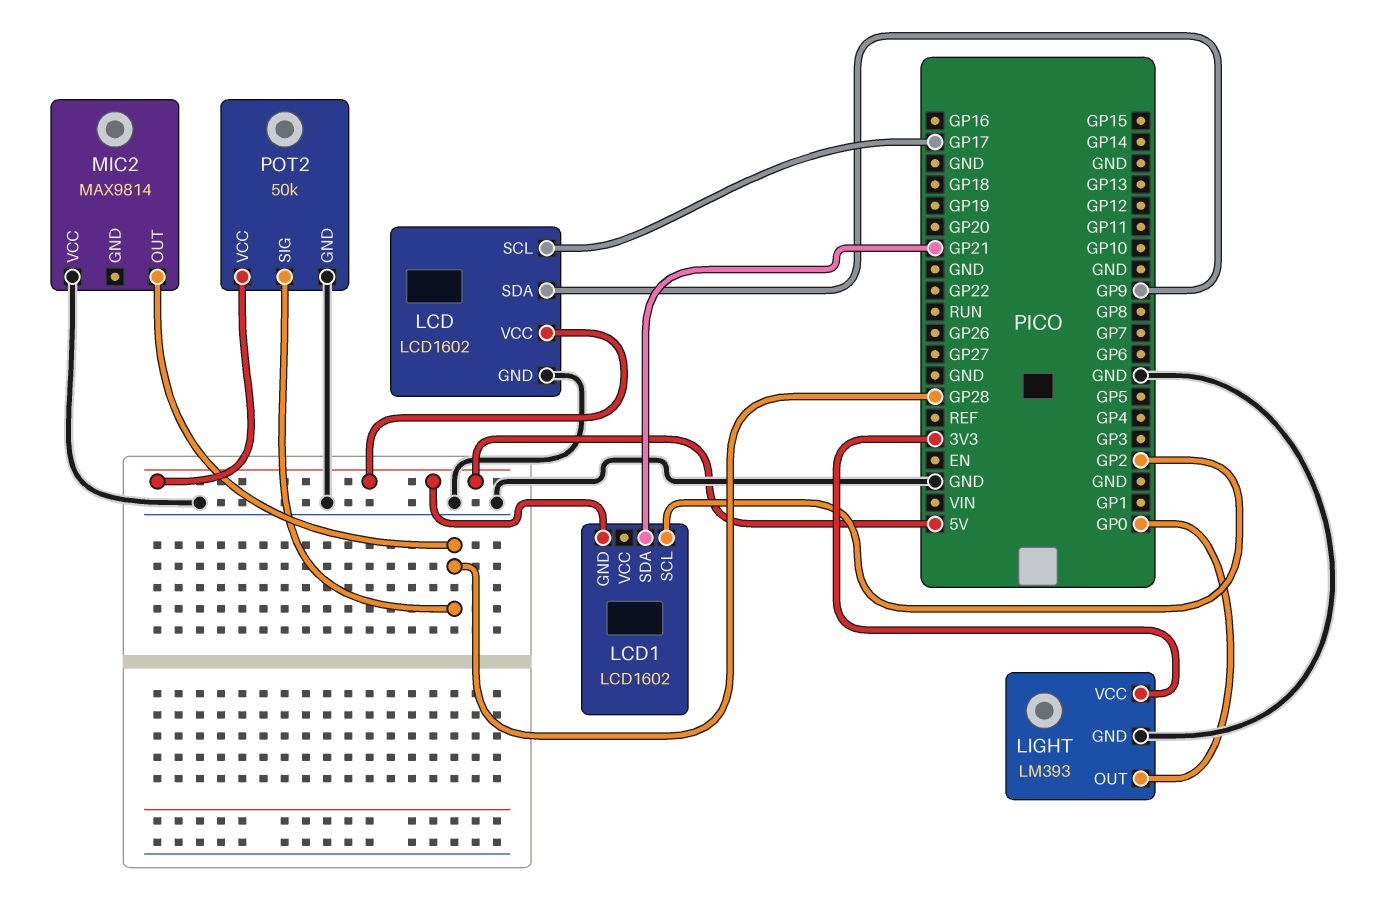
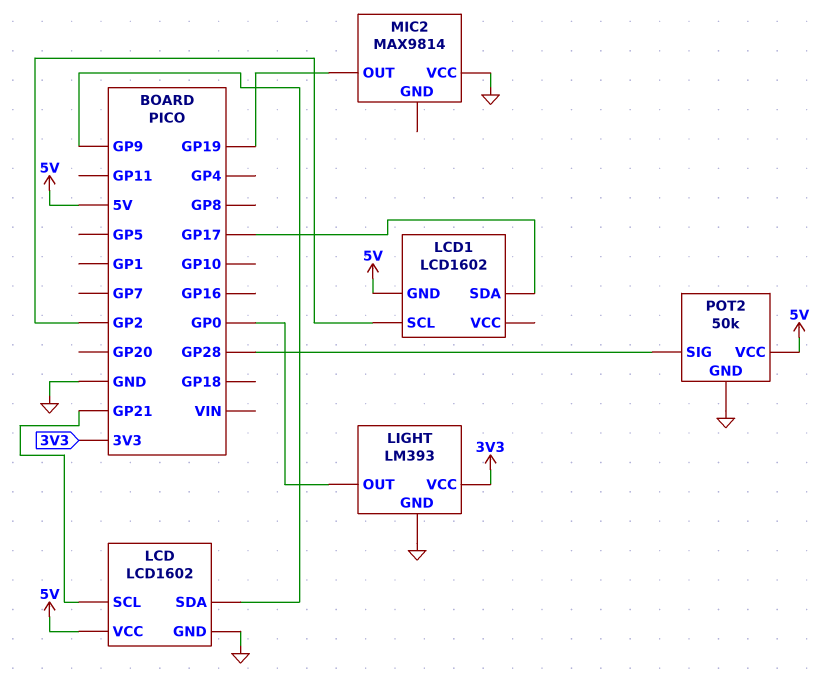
LCD pin SCL: GP17 -> GP21
LCD1 pin SDA: GP21 -> GP17
MIC2 pin OUT: GP28 -> GP19

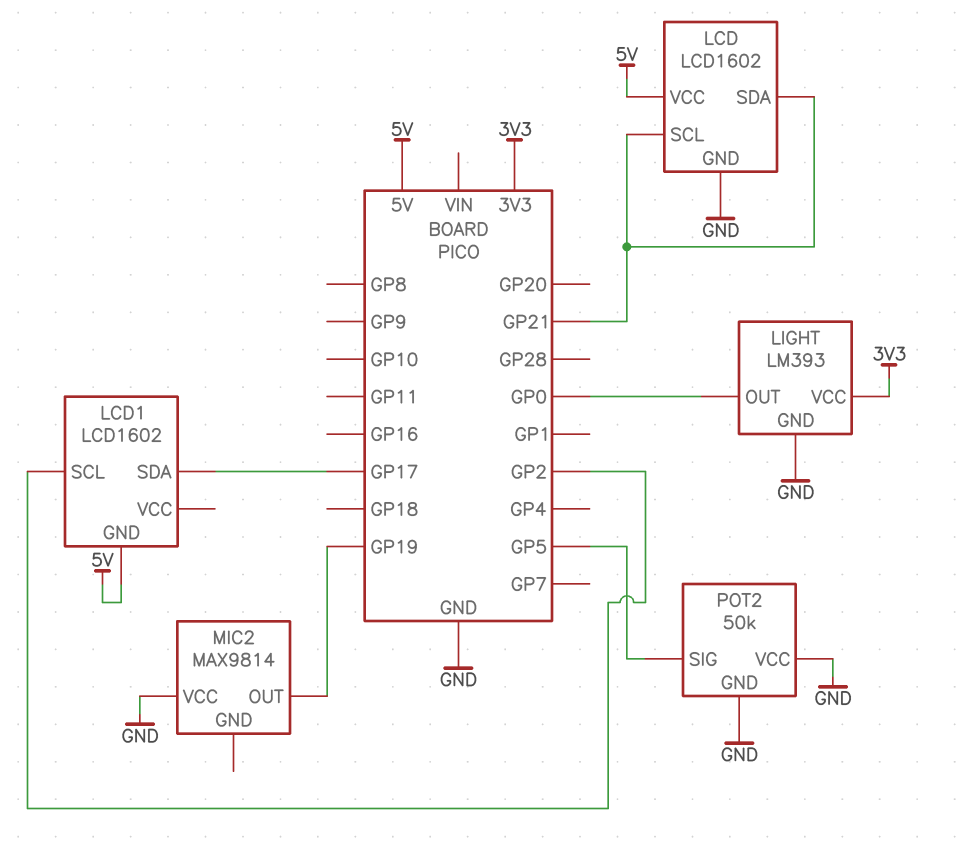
LCD pin SDA: GP9 -> GP21
POT2 pin SIG: GP28 -> GP5
POT2 pin VCC: 5V -> GND

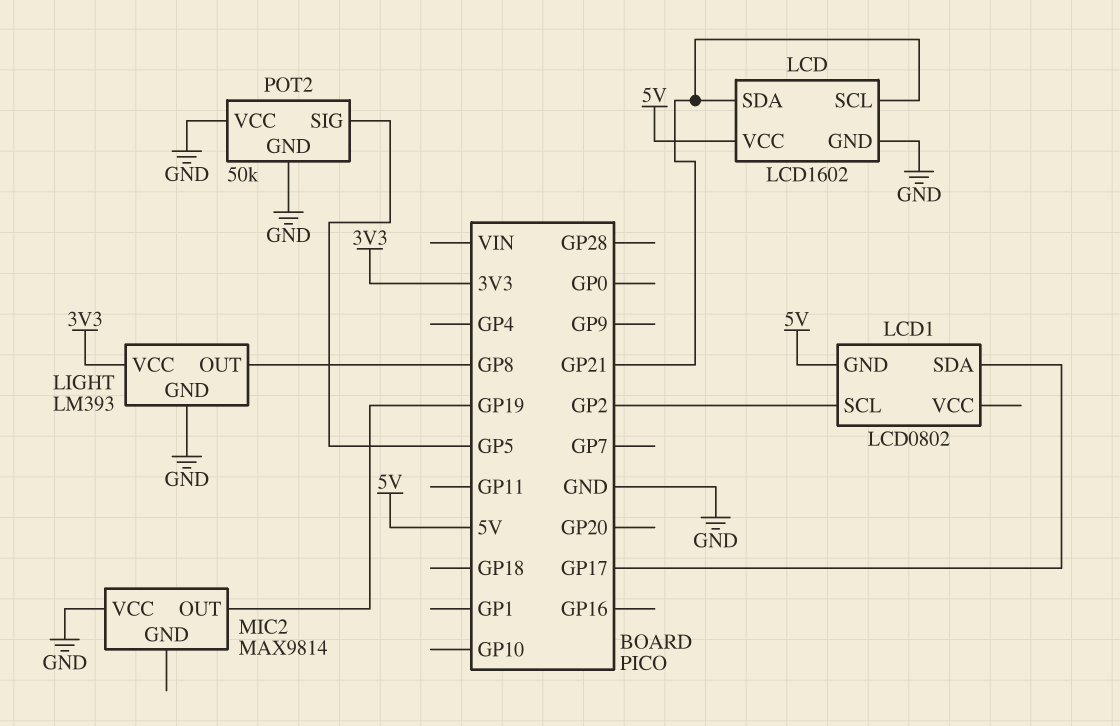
LCD1: LCD1602 -> LCD0802
LIGHT pin OUT: GP0 -> GP8

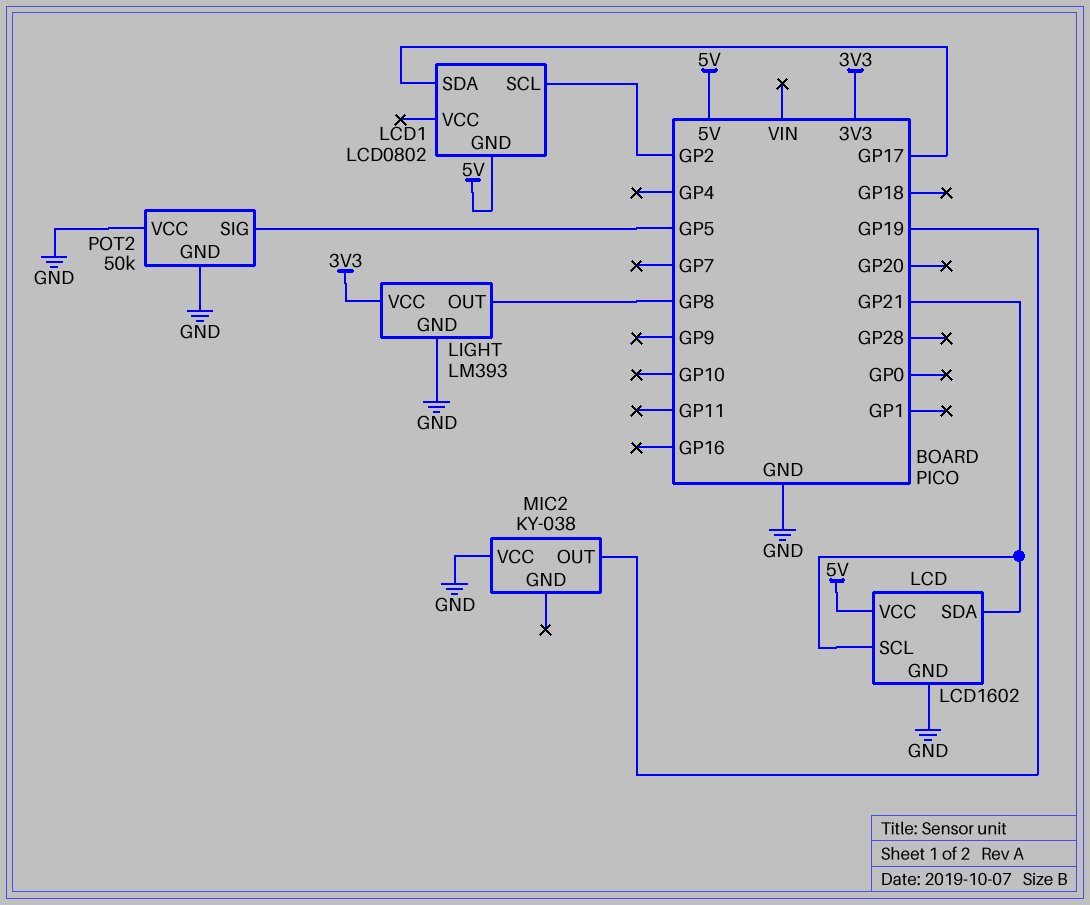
MIC2: MAX9814 -> KY-038

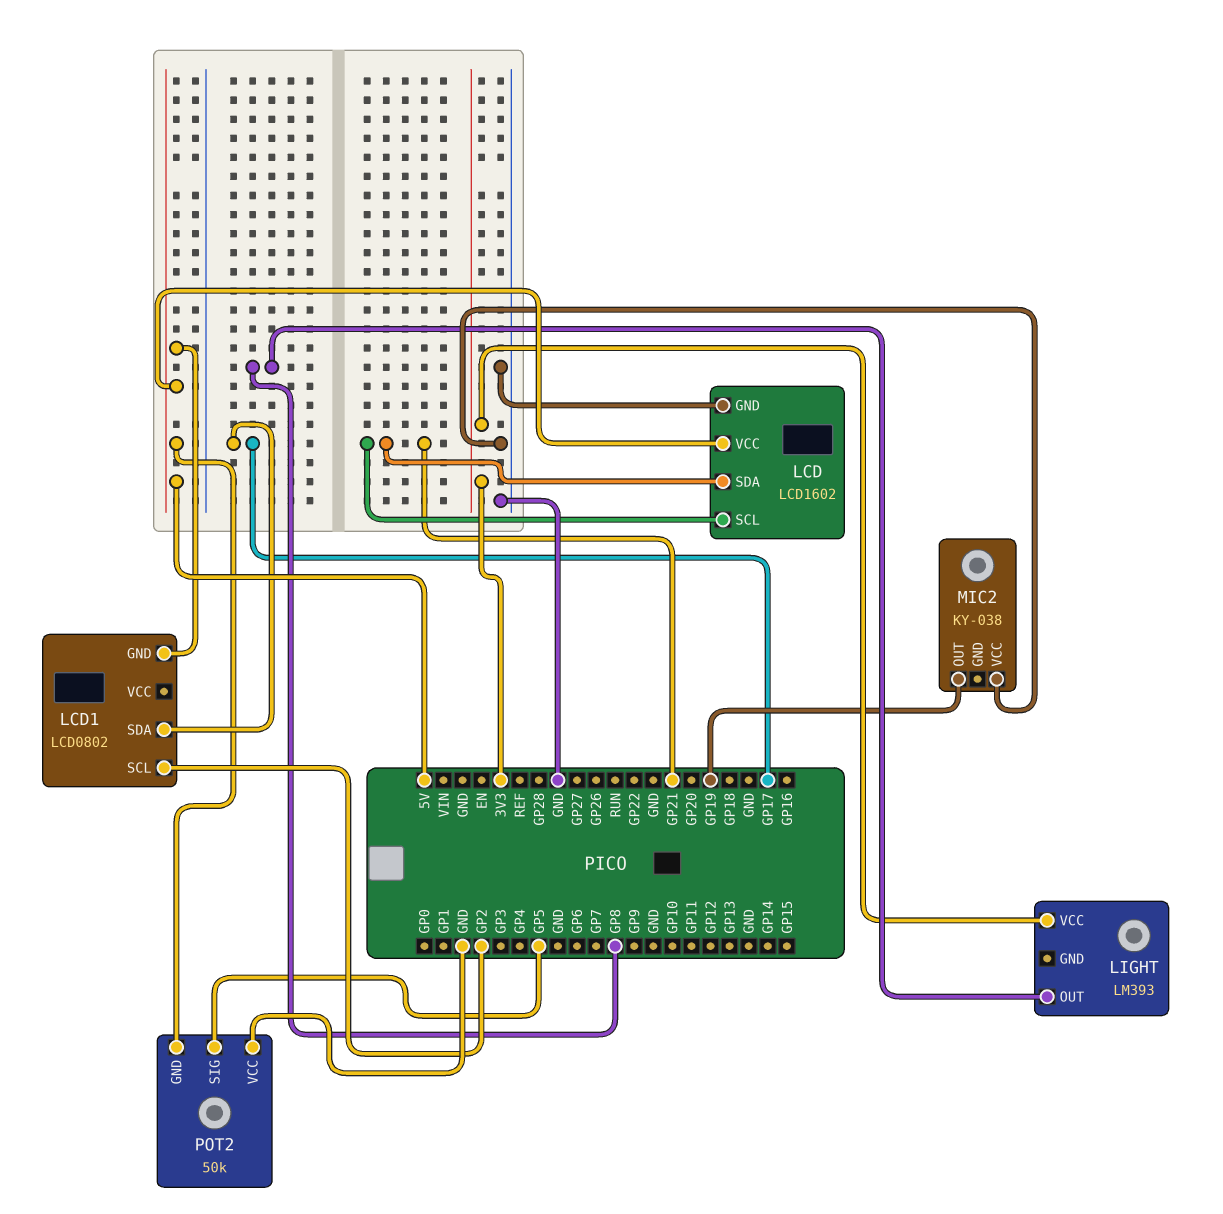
LIGHT pin GND: GND -> none
POT2 pin GND: GND -> 5V

